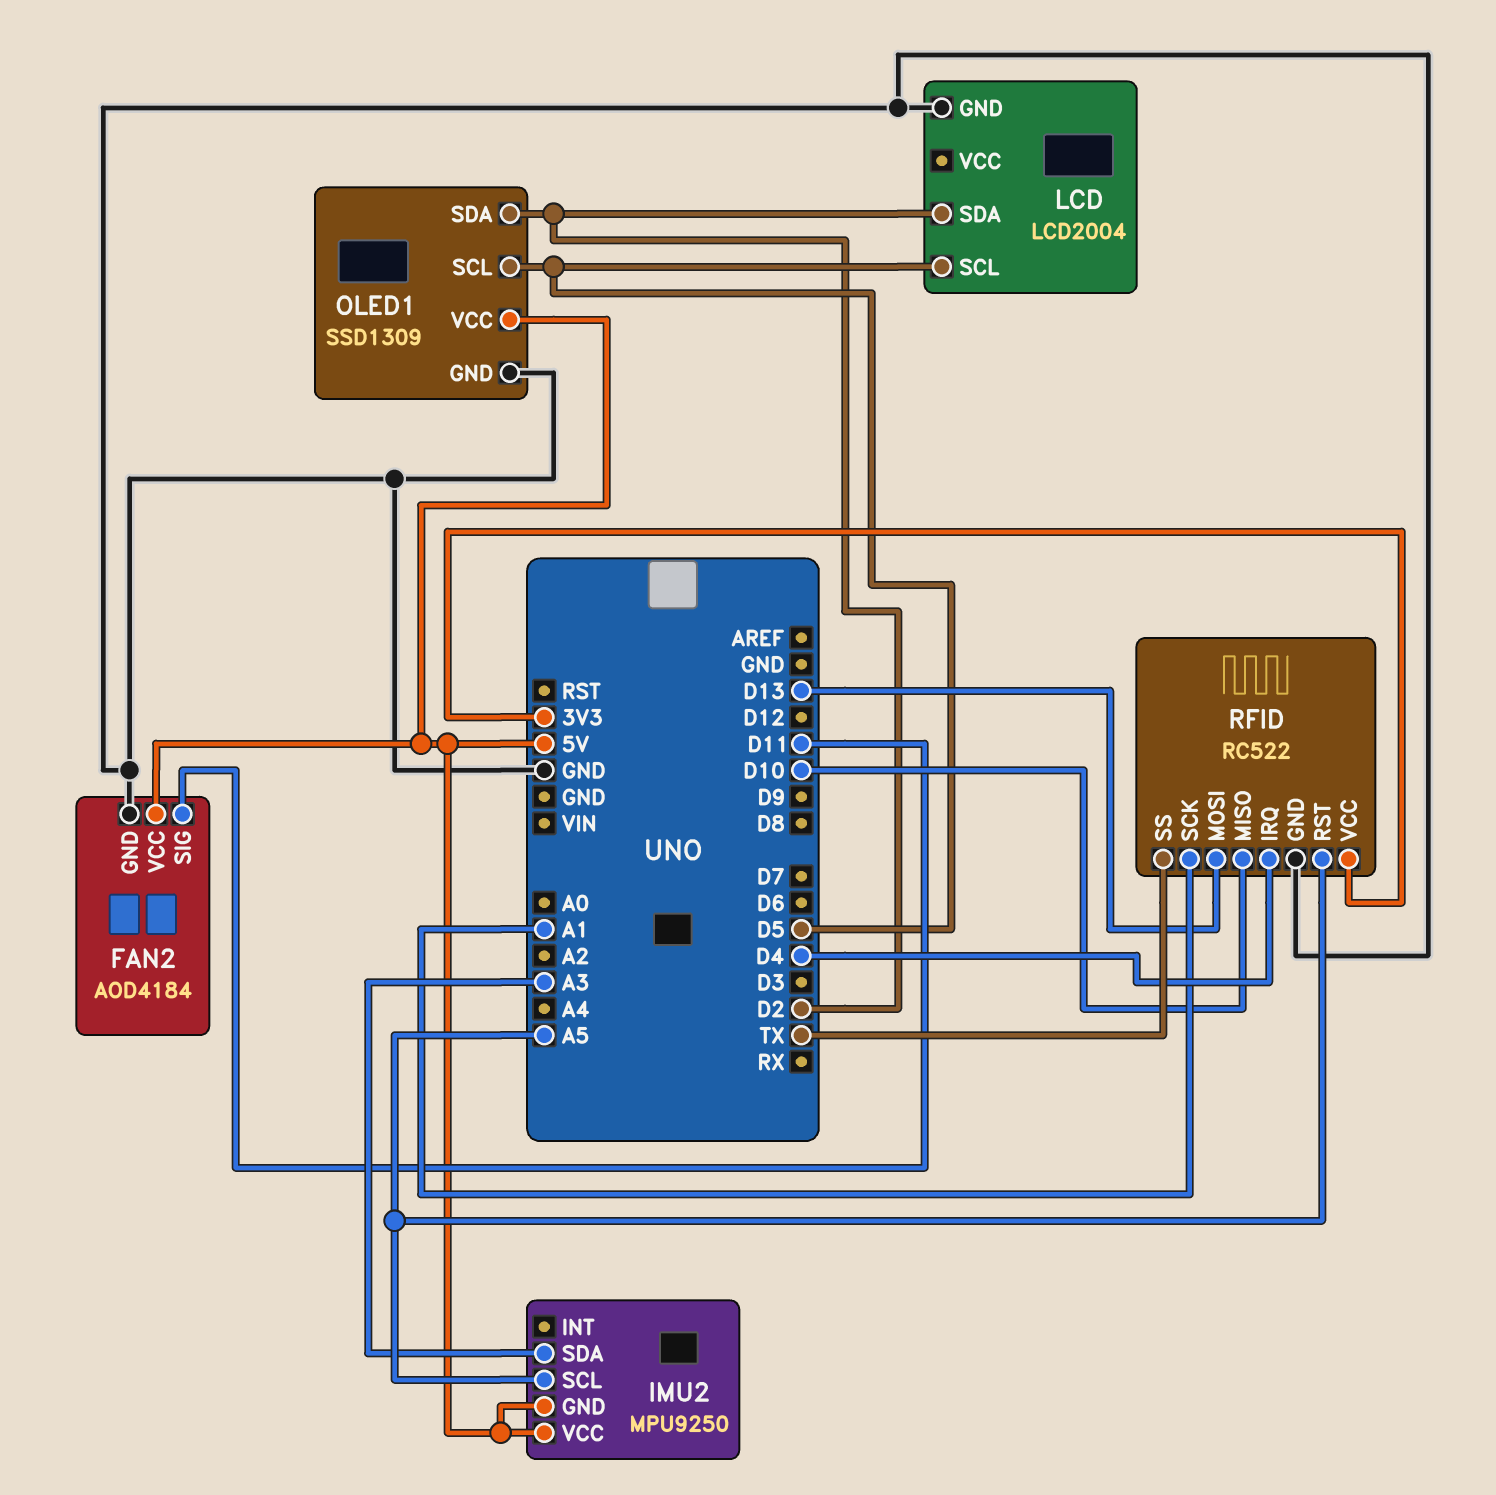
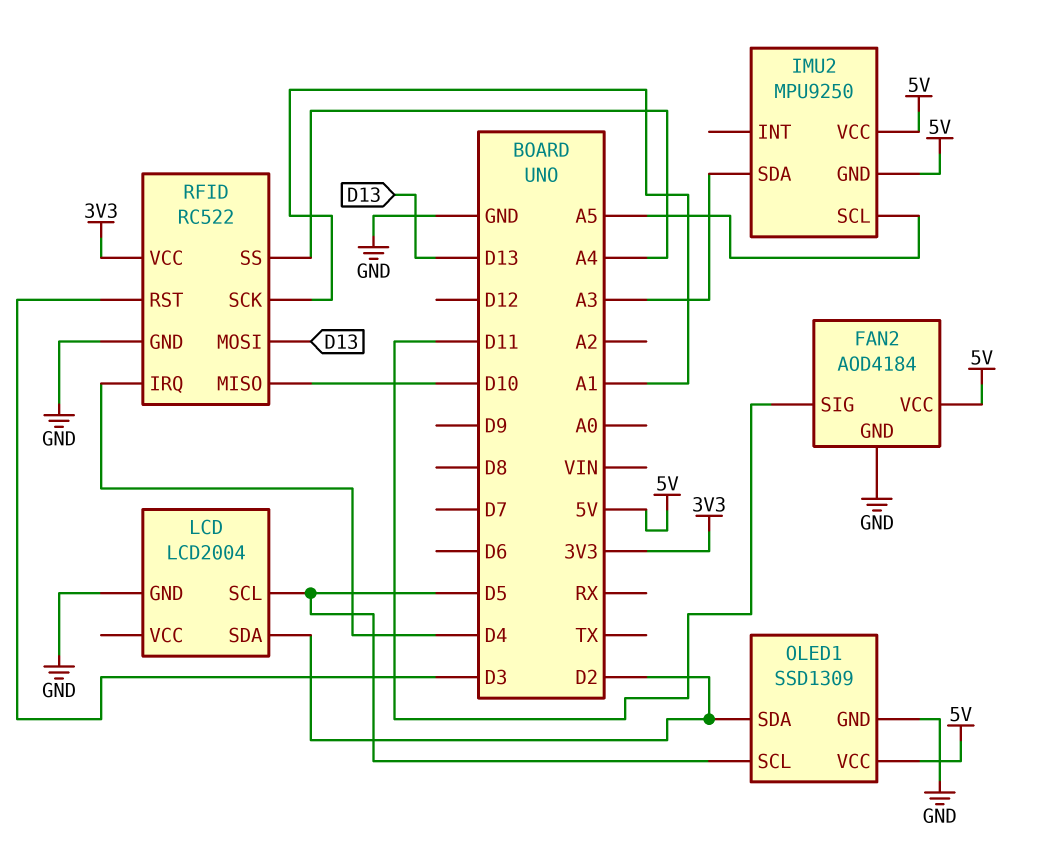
RFID pin RST: A5 -> D3
RFID pin SS: TX -> A4

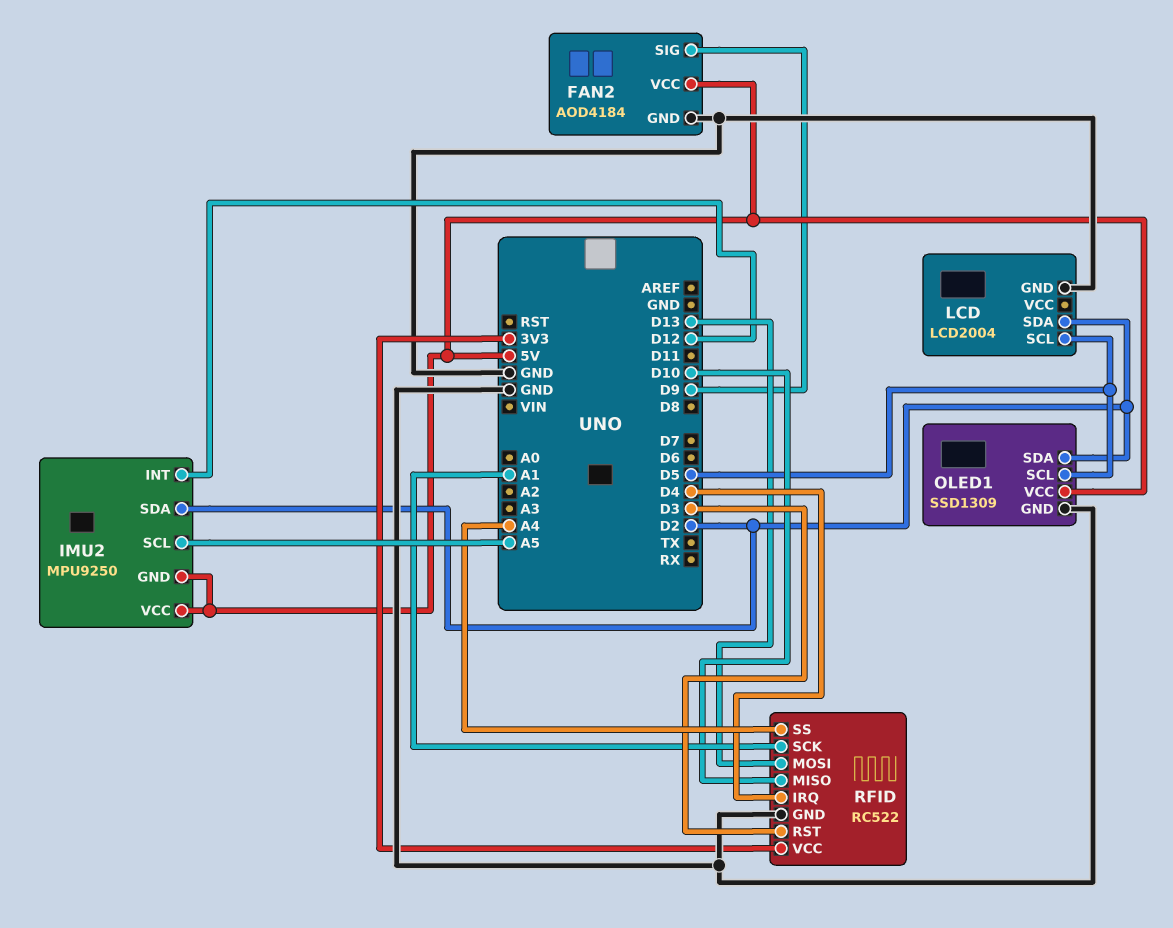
FAN2 pin SIG: D11 -> D9
IMU2 pin INT: none -> D12
IMU2 pin SDA: A3 -> D2

